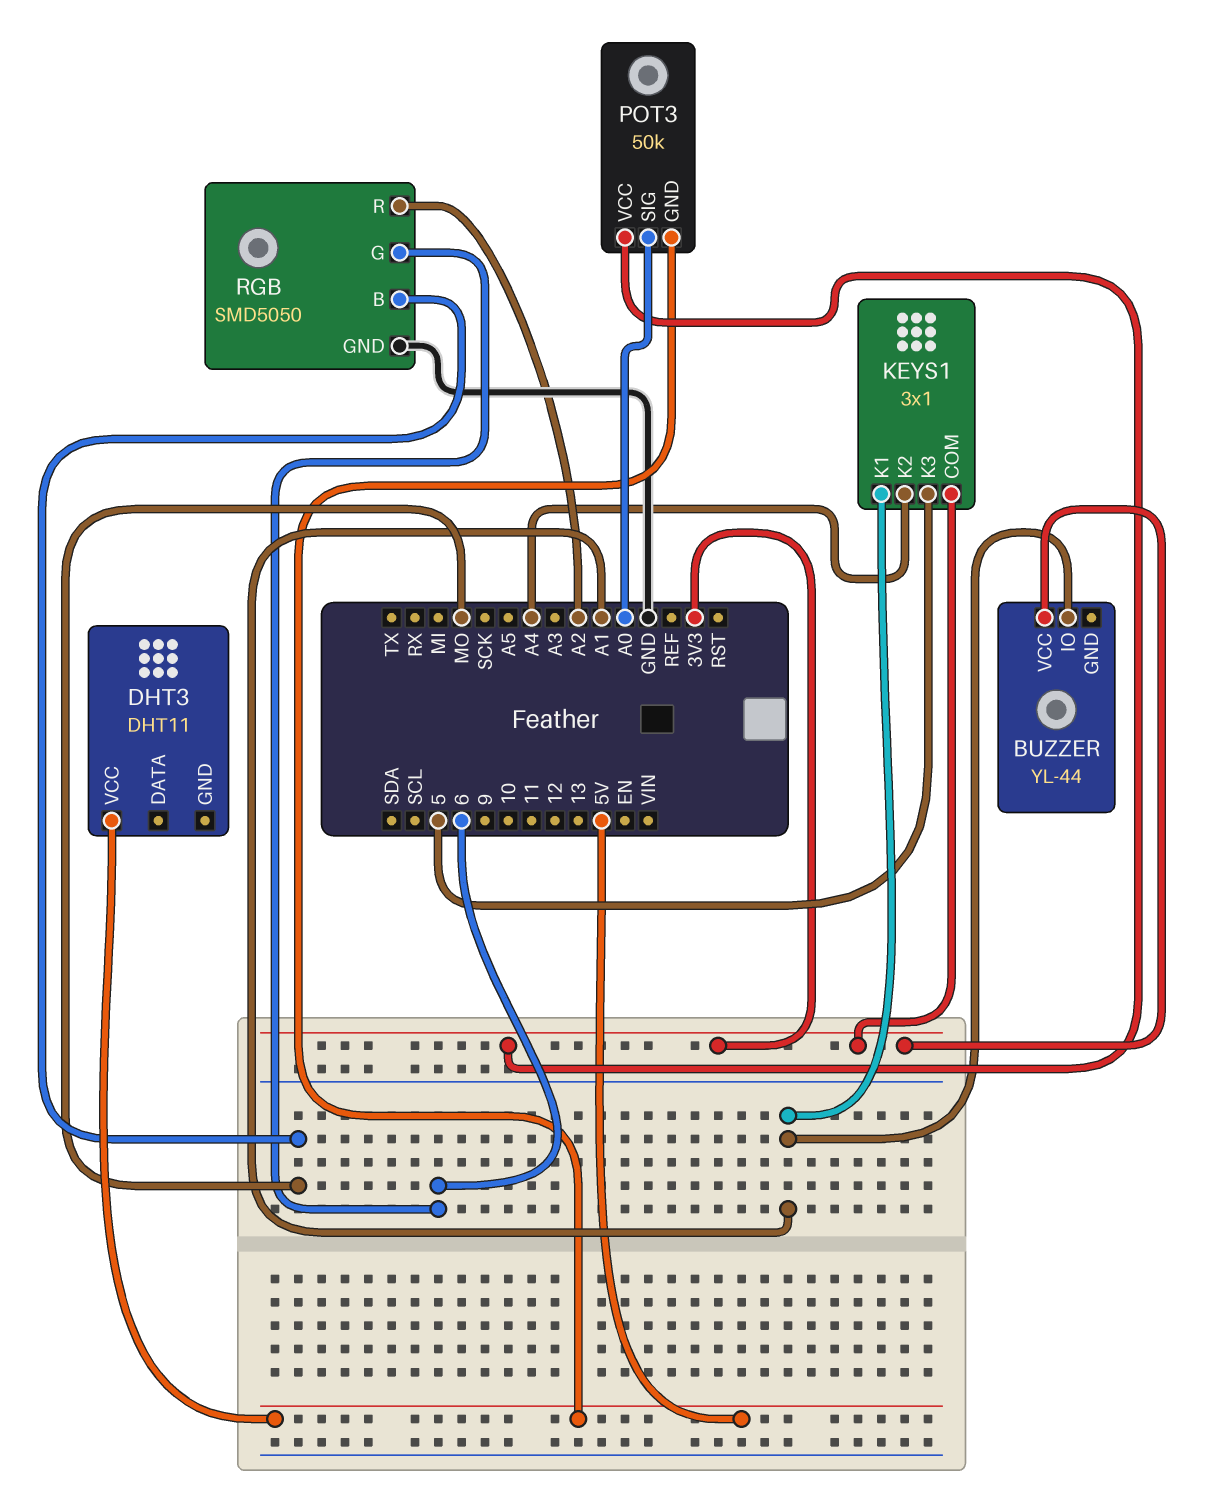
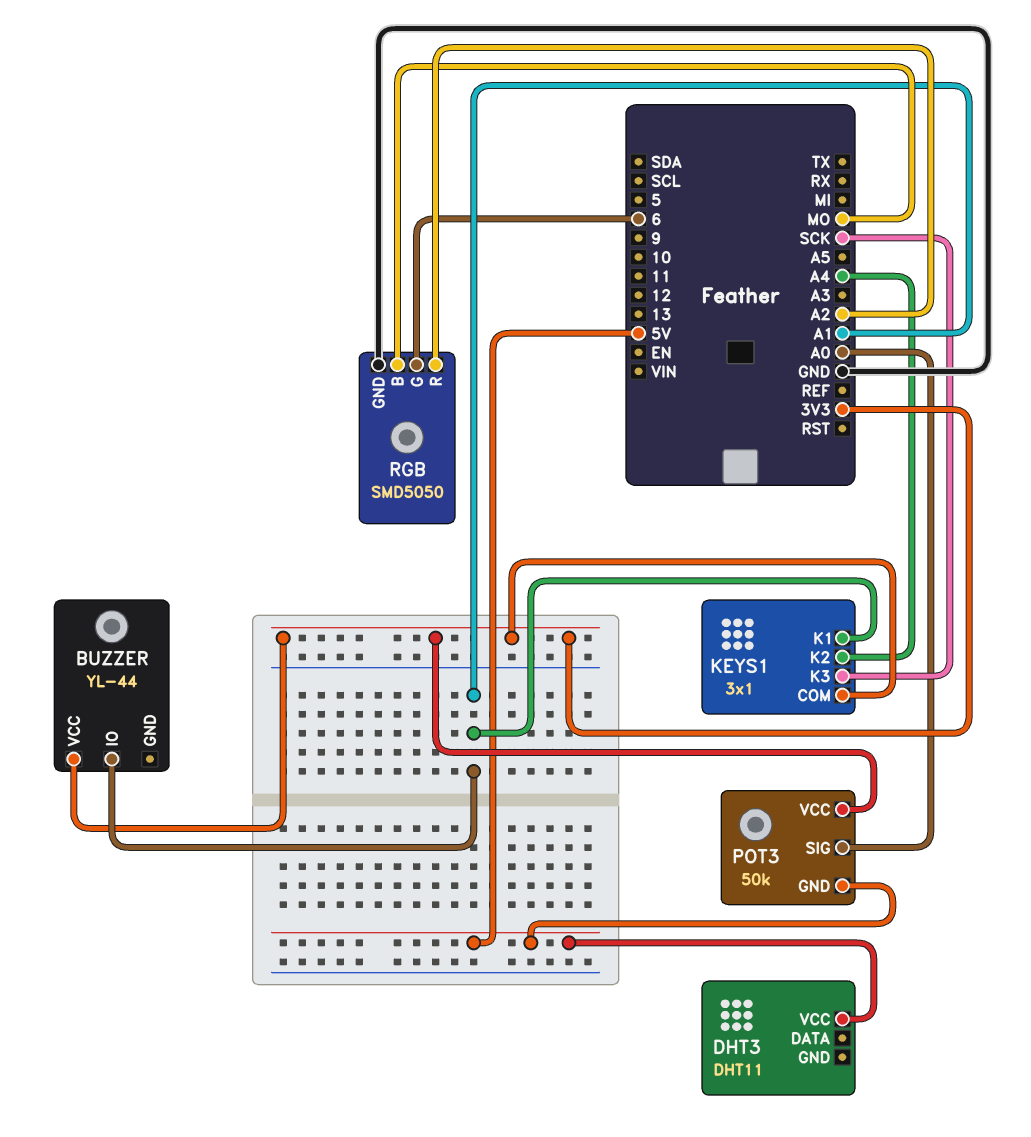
KEYS1 pin K3: 5 -> SCK

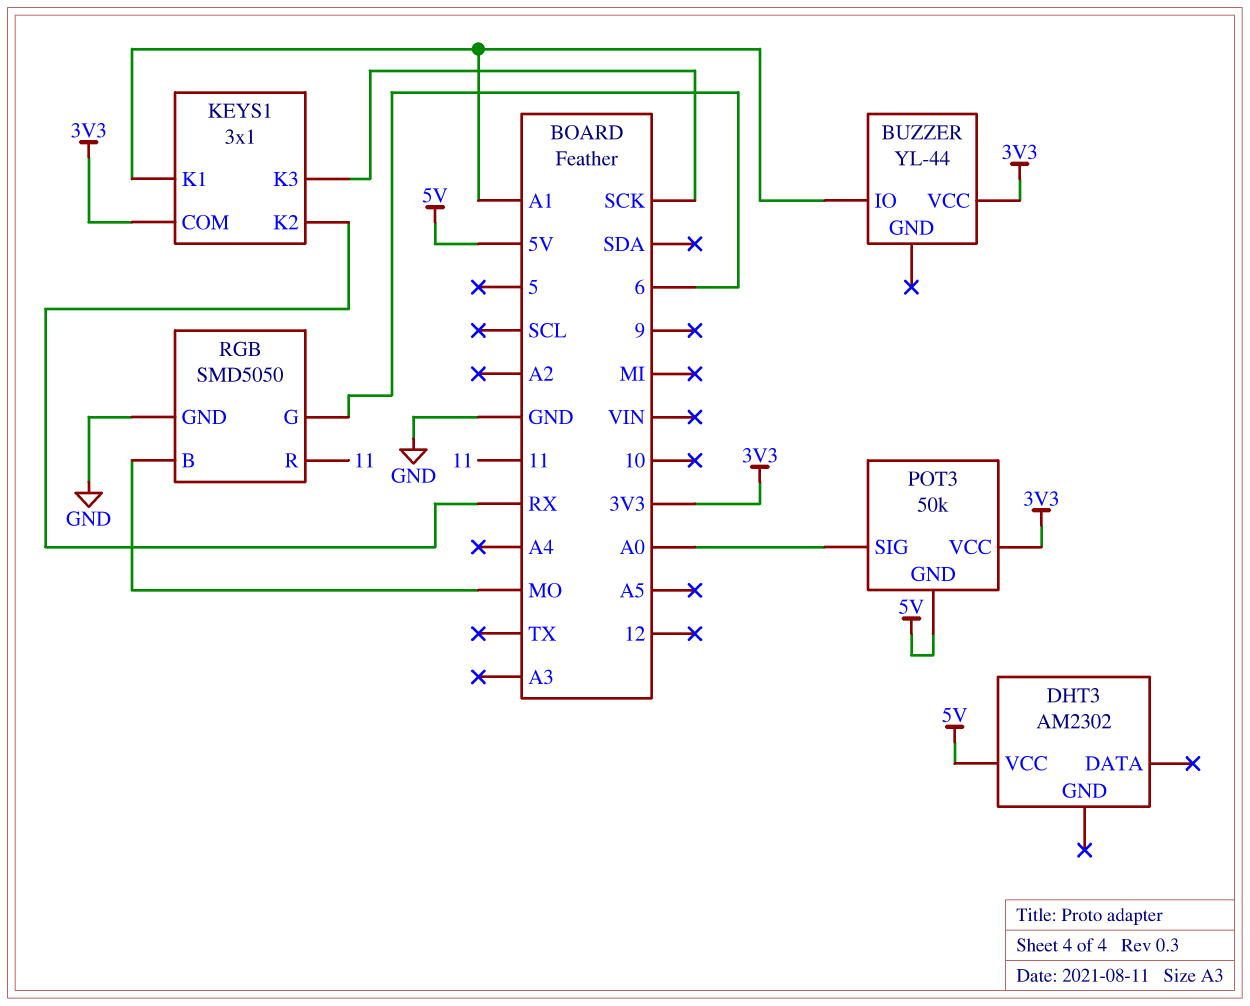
DHT3: DHT11 -> AM2302
KEYS1 pin K2: A4 -> RX
RGB pin R: A2 -> 11

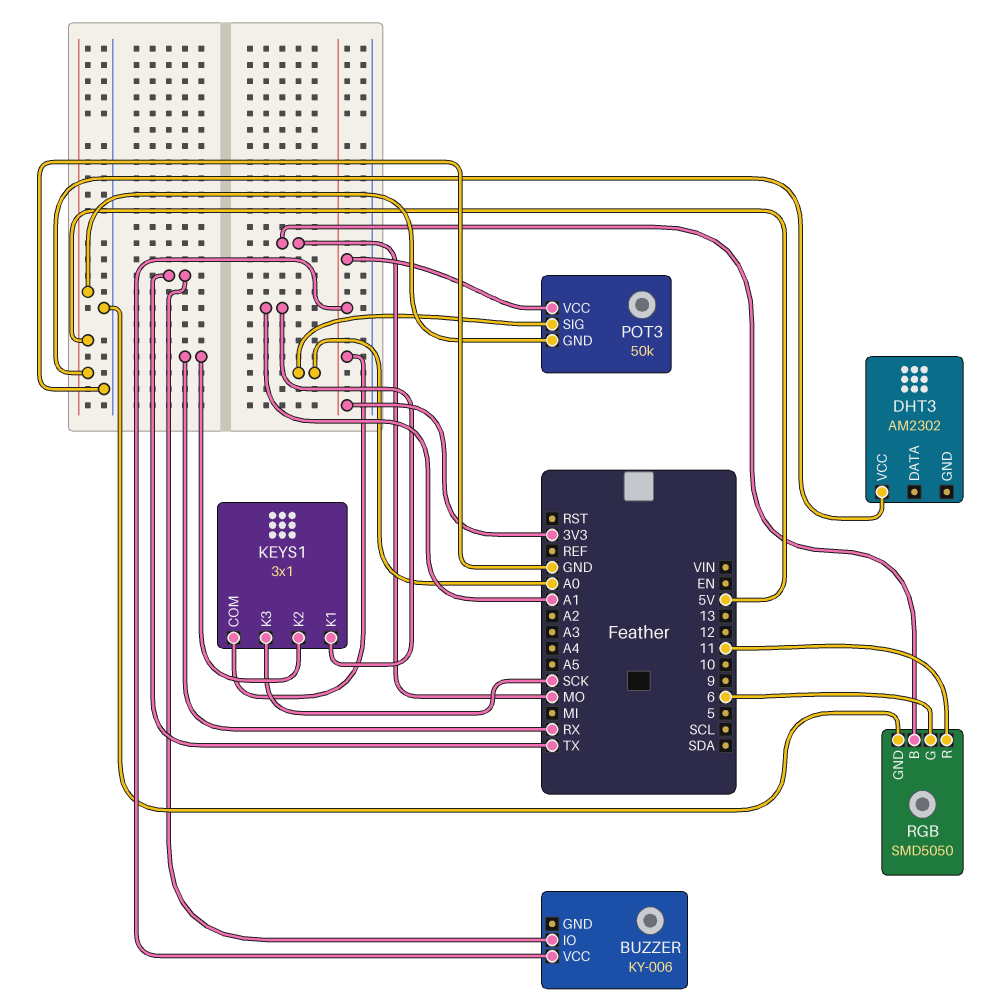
BUZZER: YL-44 -> KY-006
BUZZER pin IO: A1 -> TX

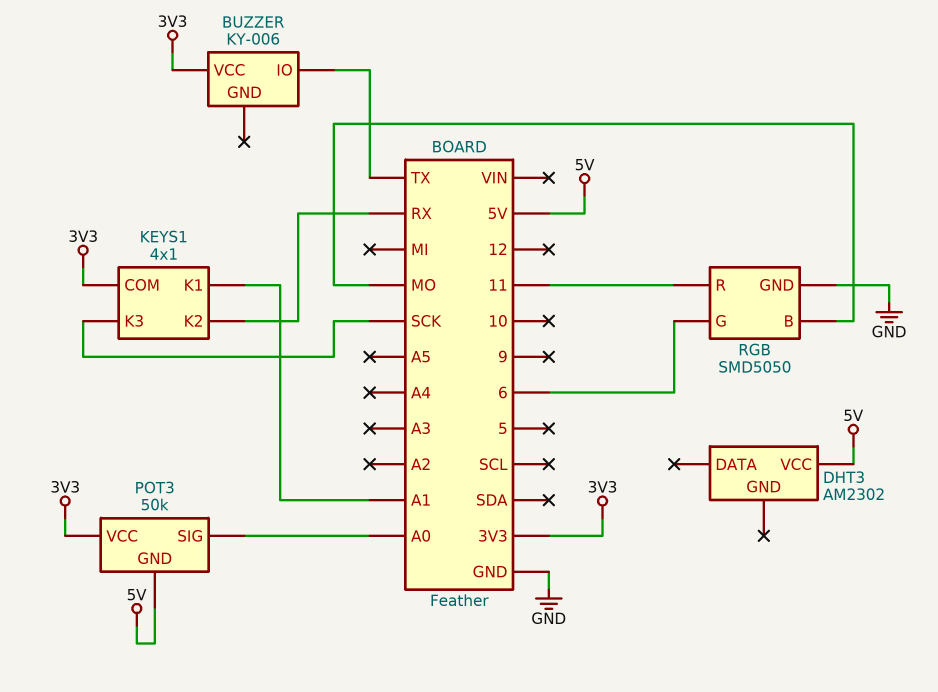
KEYS1: 3x1 -> 4x1

